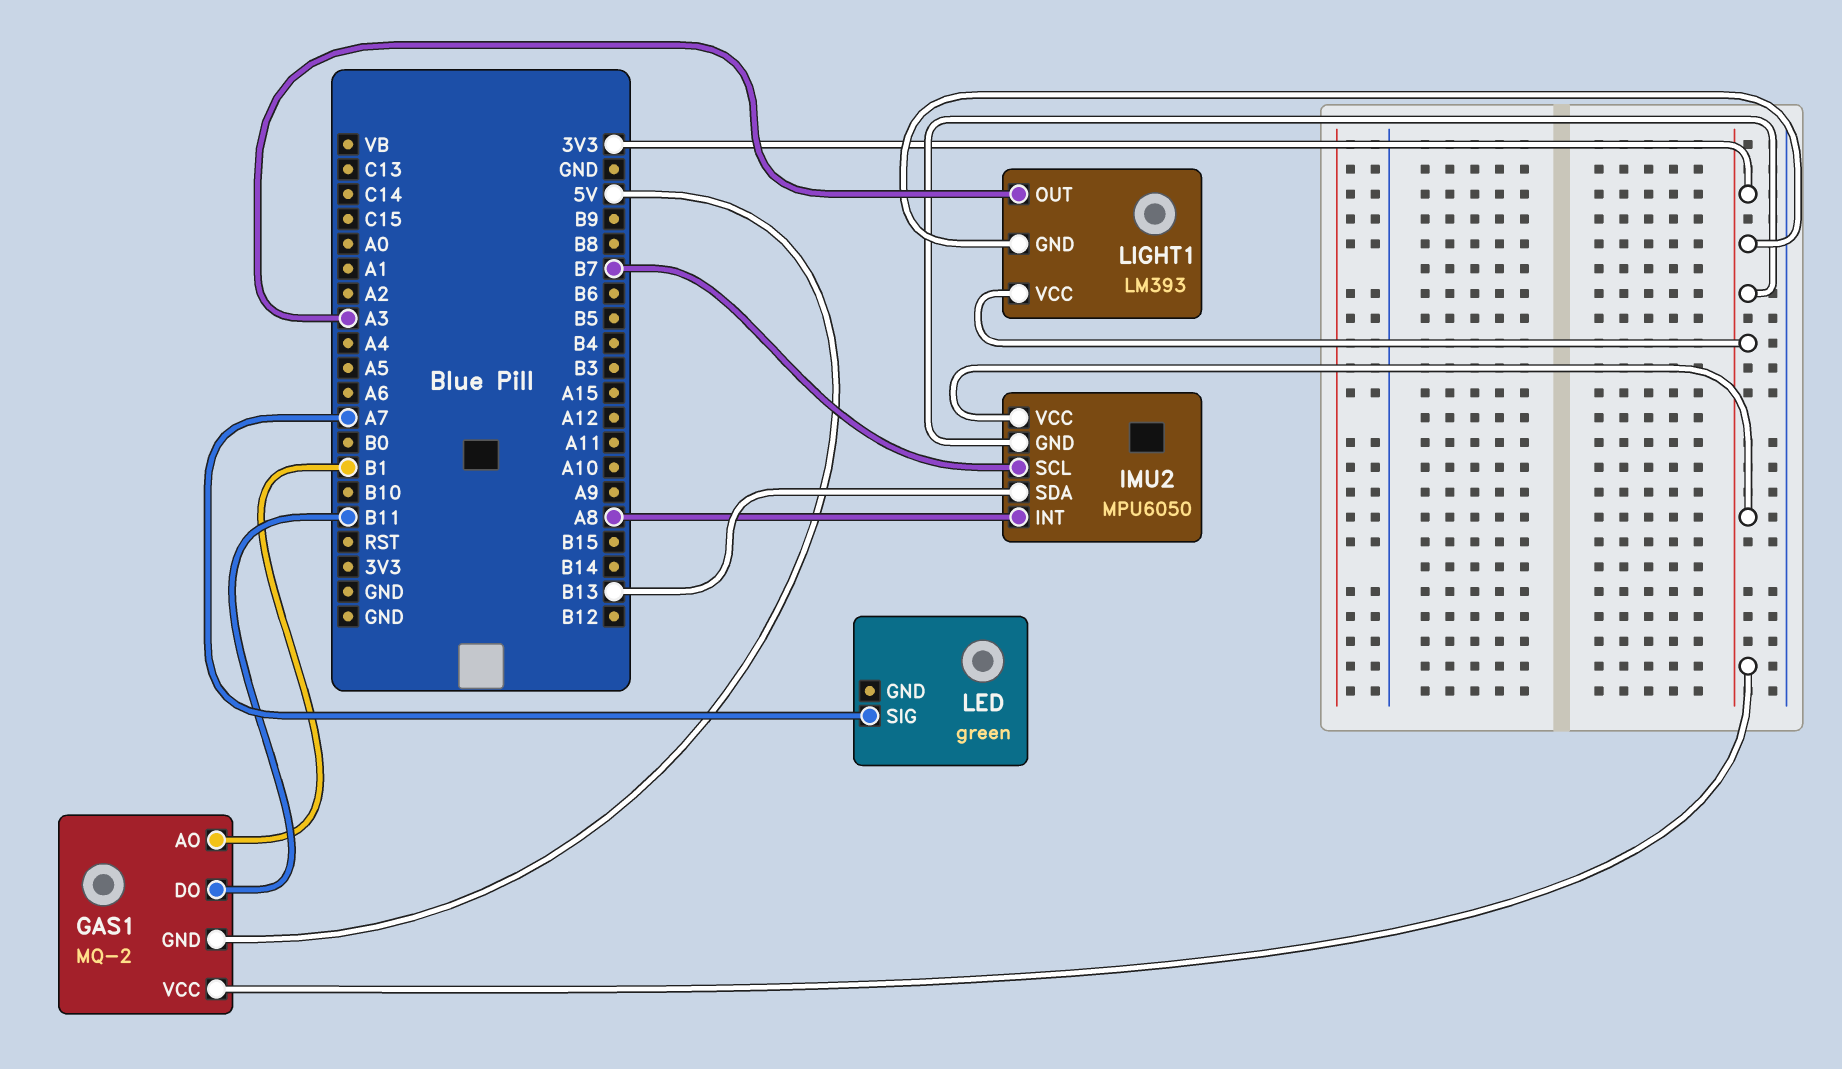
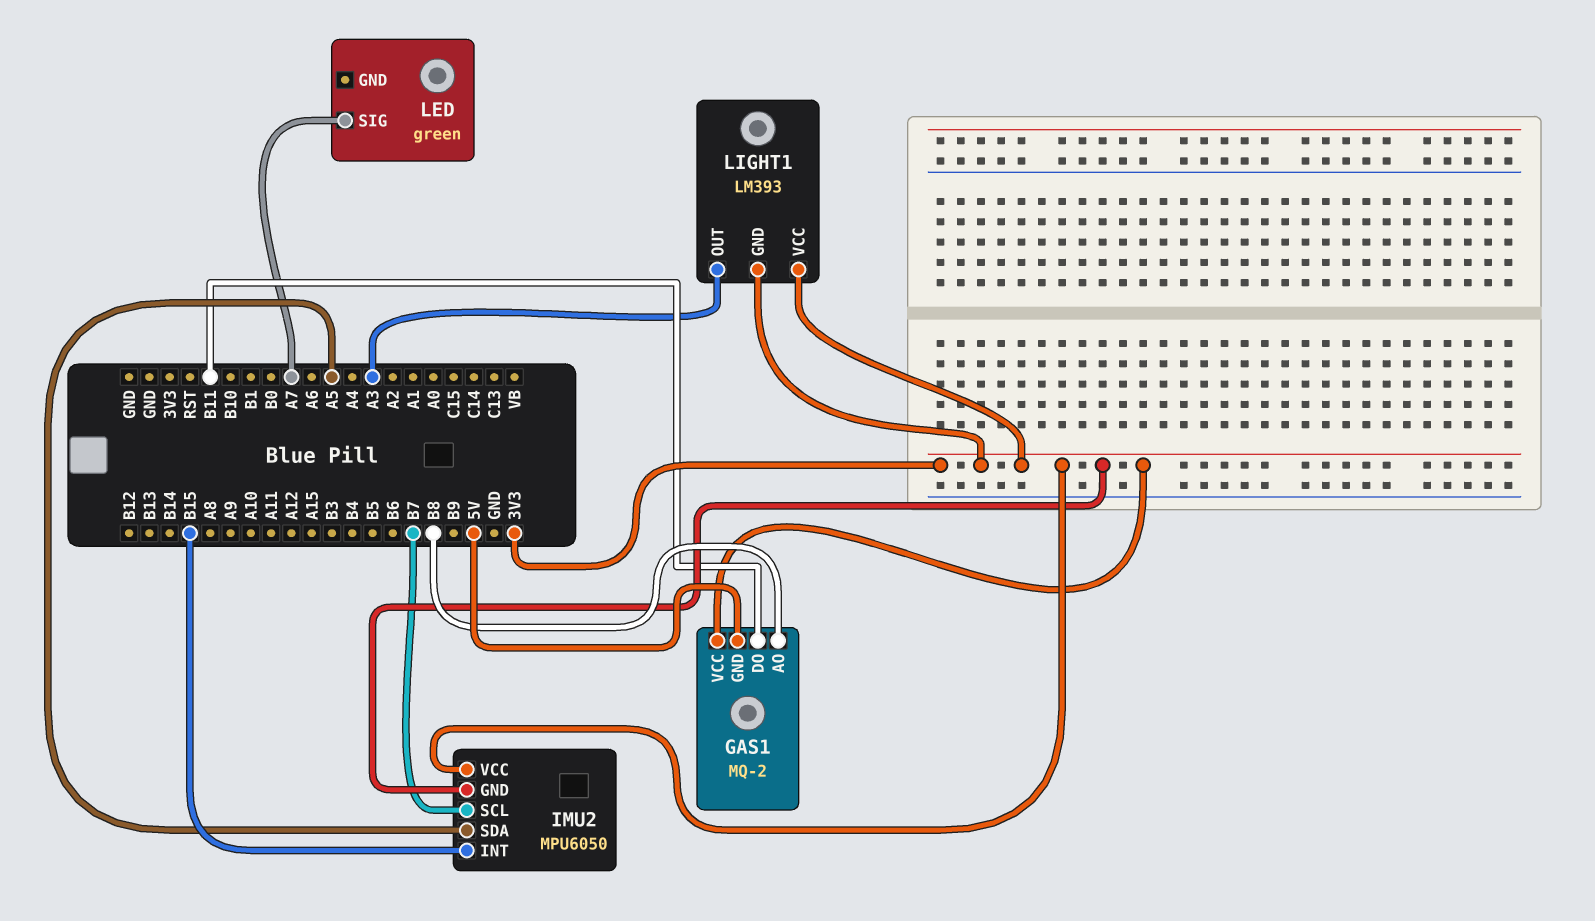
GAS1 pin AO: B1 -> B8
IMU2 pin INT: A8 -> B15
IMU2 pin SDA: B13 -> A5

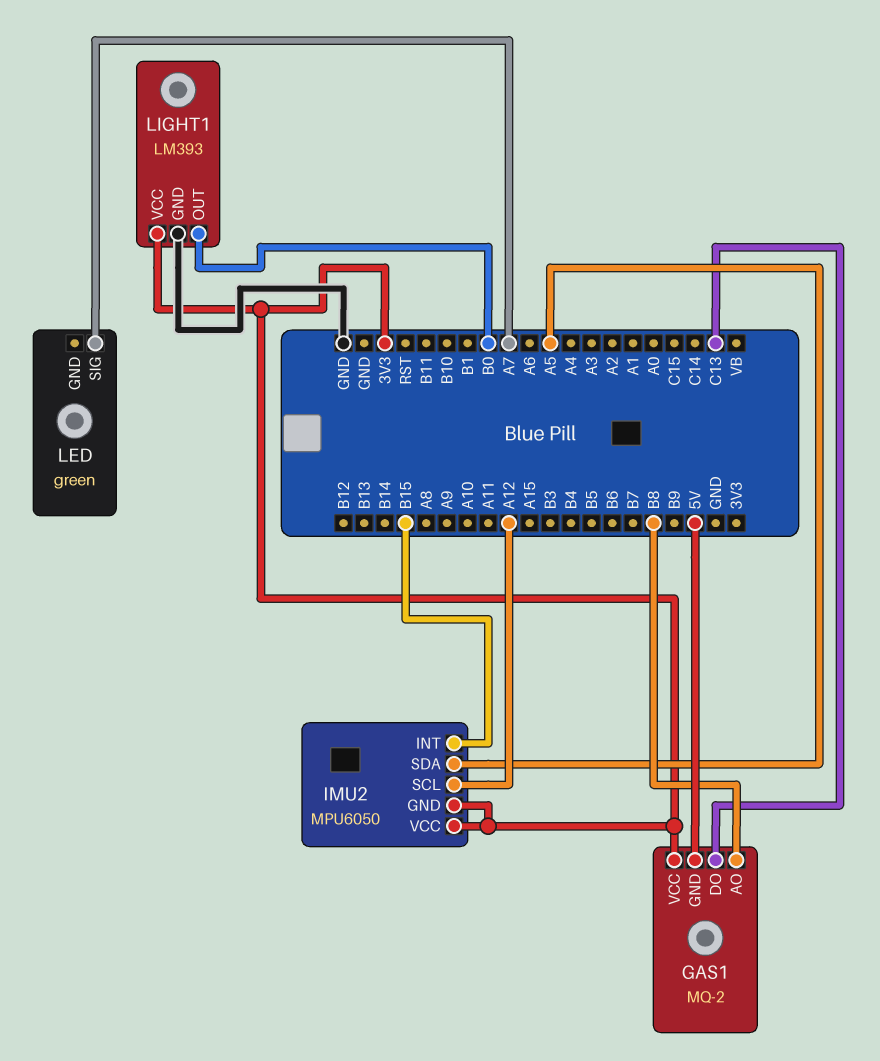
GAS1 pin DO: B11 -> C13
IMU2 pin SCL: B7 -> A12
LIGHT1 pin GND: 3V3 -> GND
LIGHT1 pin OUT: A3 -> B0

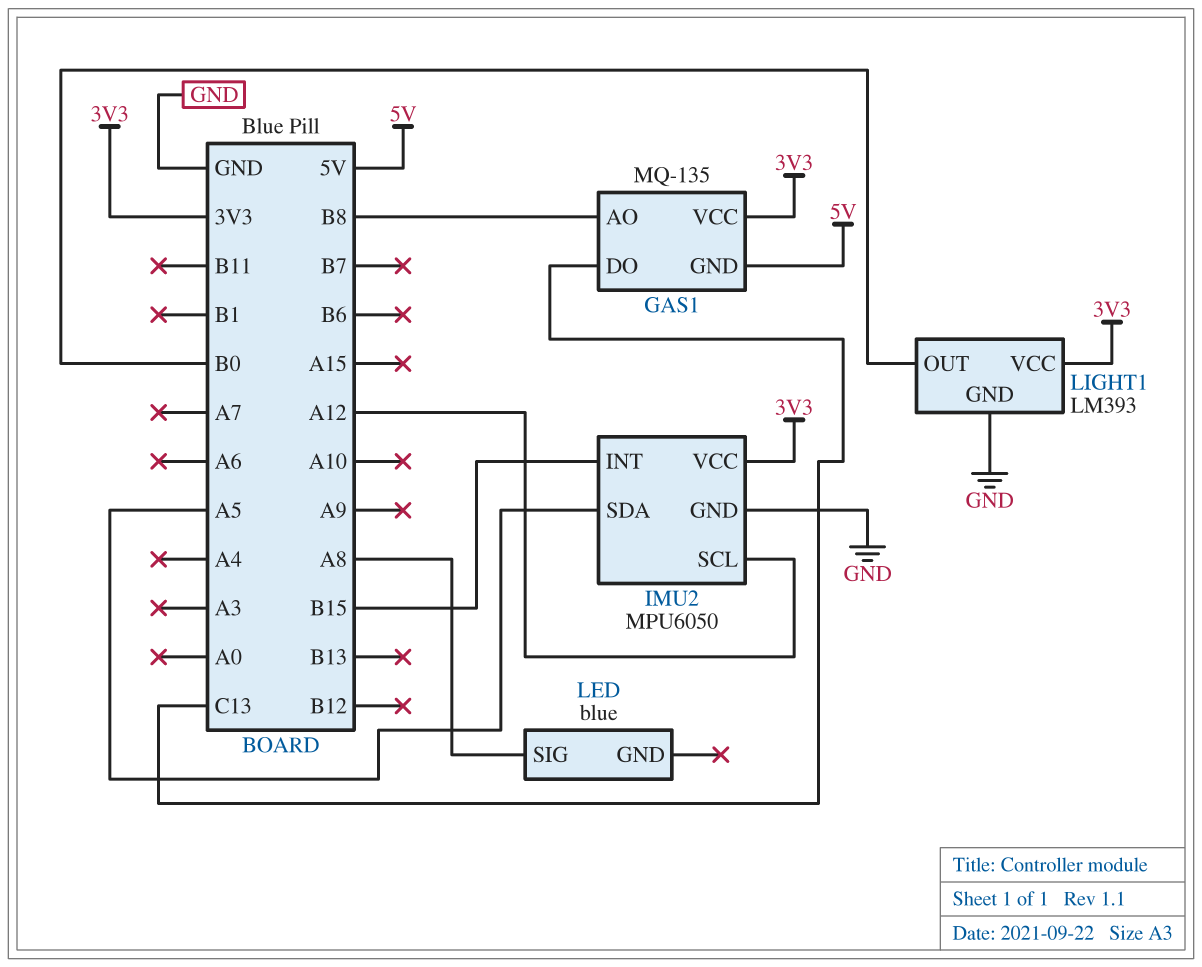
GAS1: MQ-2 -> MQ-135
IMU2 pin GND: 3V3 -> GND
LED: green -> blue
LED pin SIG: A7 -> A8

